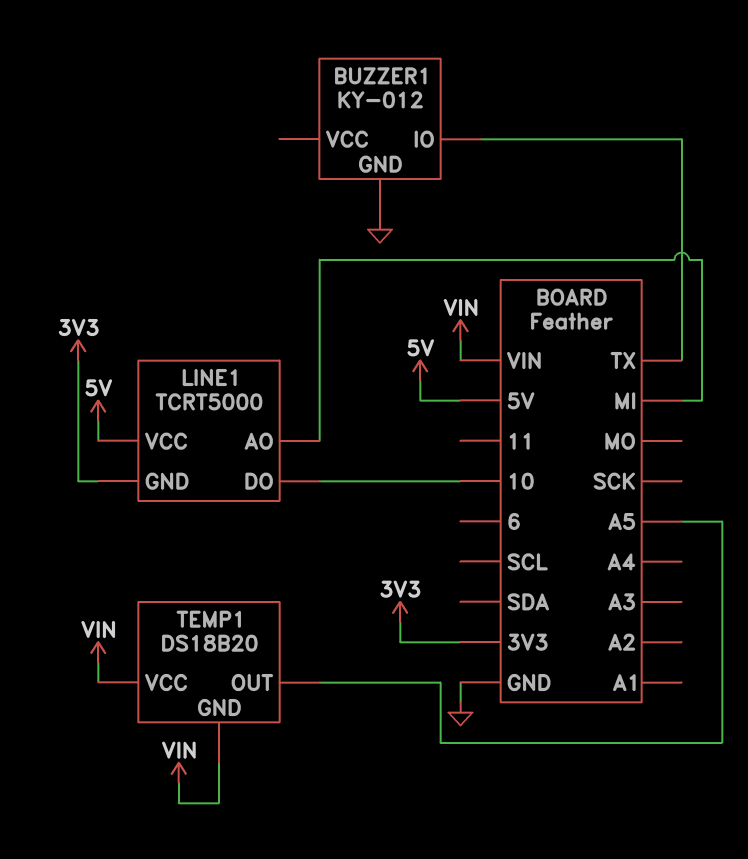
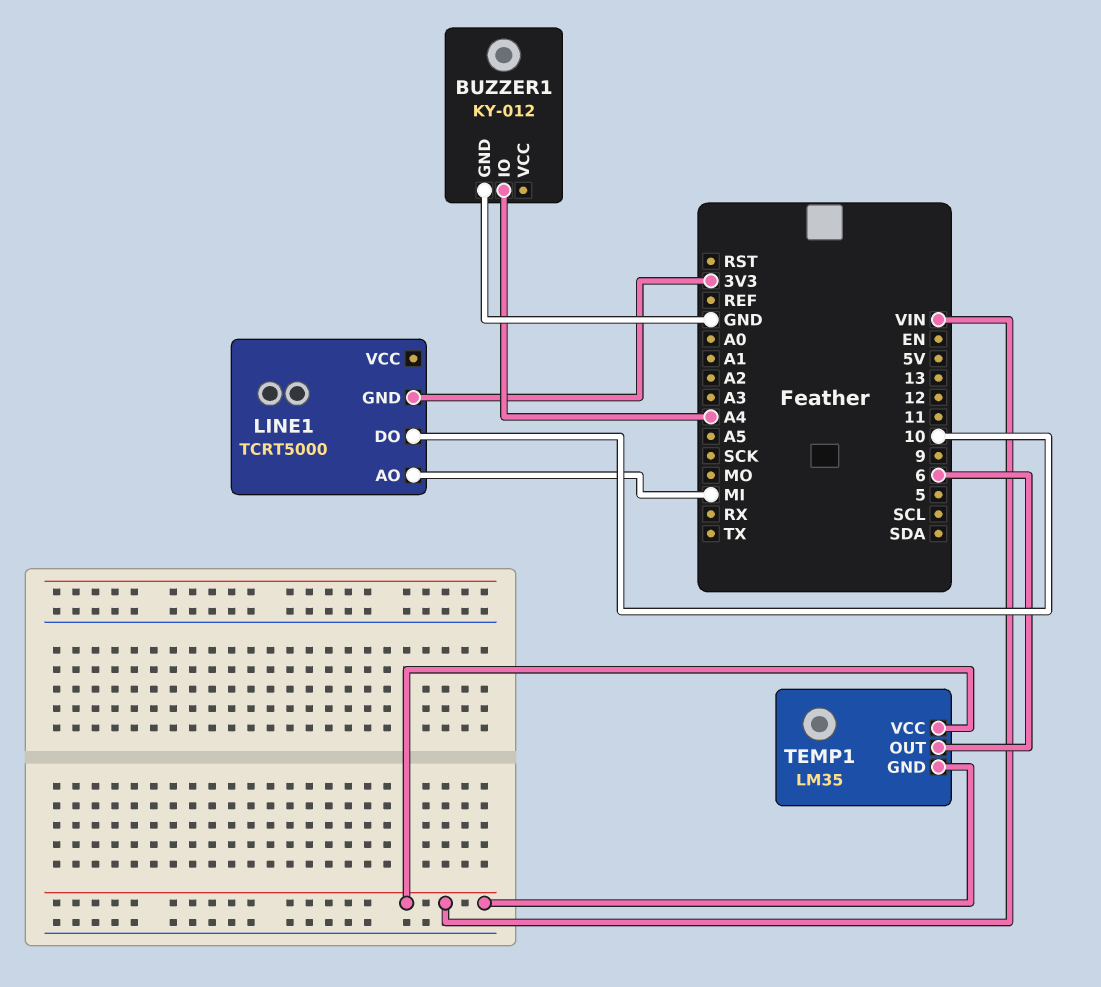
BUZZER1 pin IO: TX -> A4
LINE1 pin VCC: 5V -> none
TEMP1: DS18B20 -> LM35
TEMP1 pin OUT: A5 -> 6

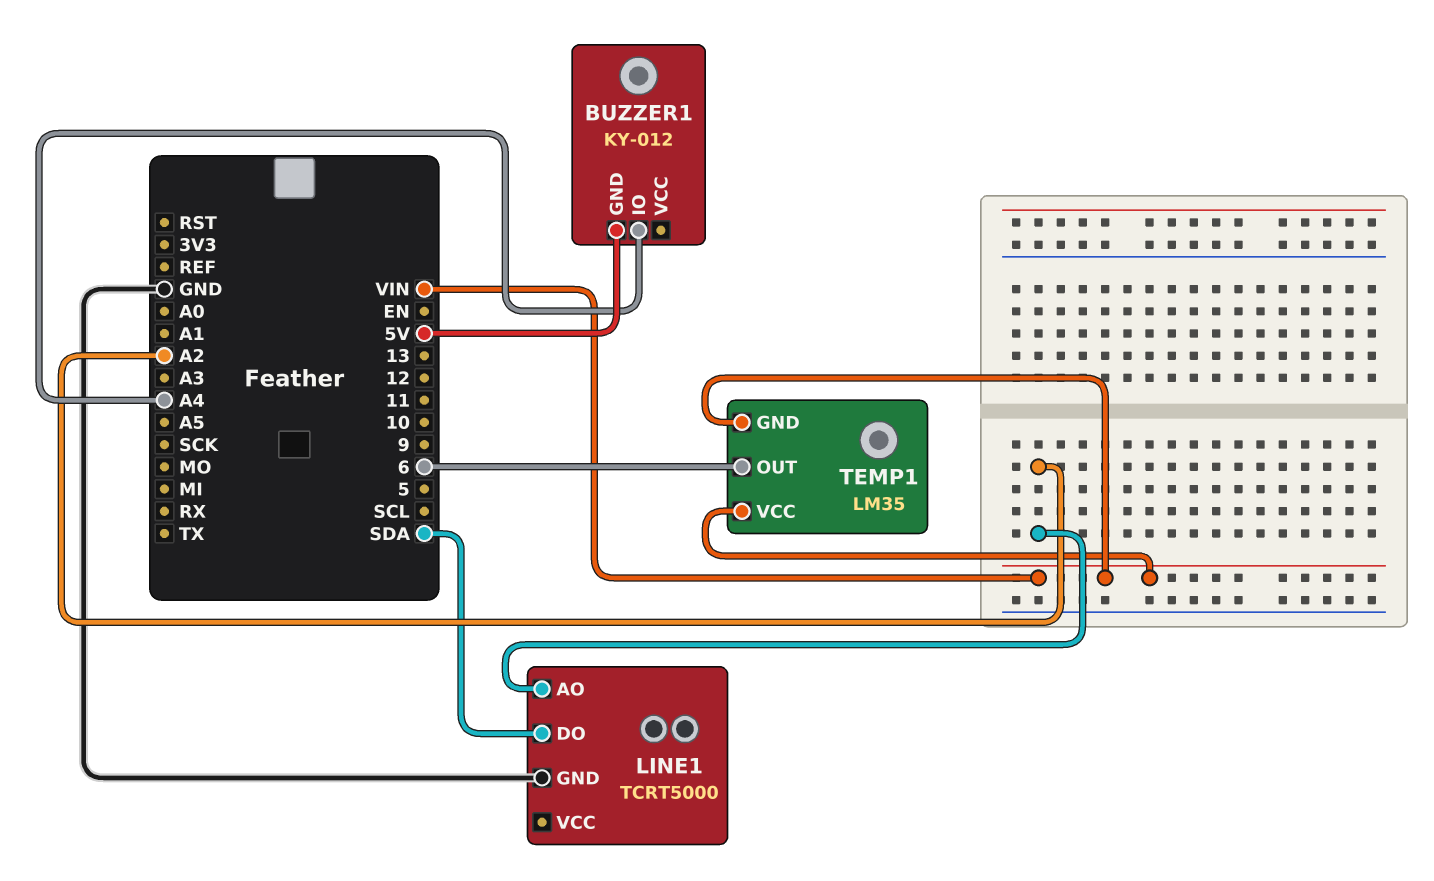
BUZZER1 pin GND: GND -> 5V
LINE1 pin AO: MI -> A2
LINE1 pin DO: 10 -> SDA
LINE1 pin GND: 3V3 -> GND

